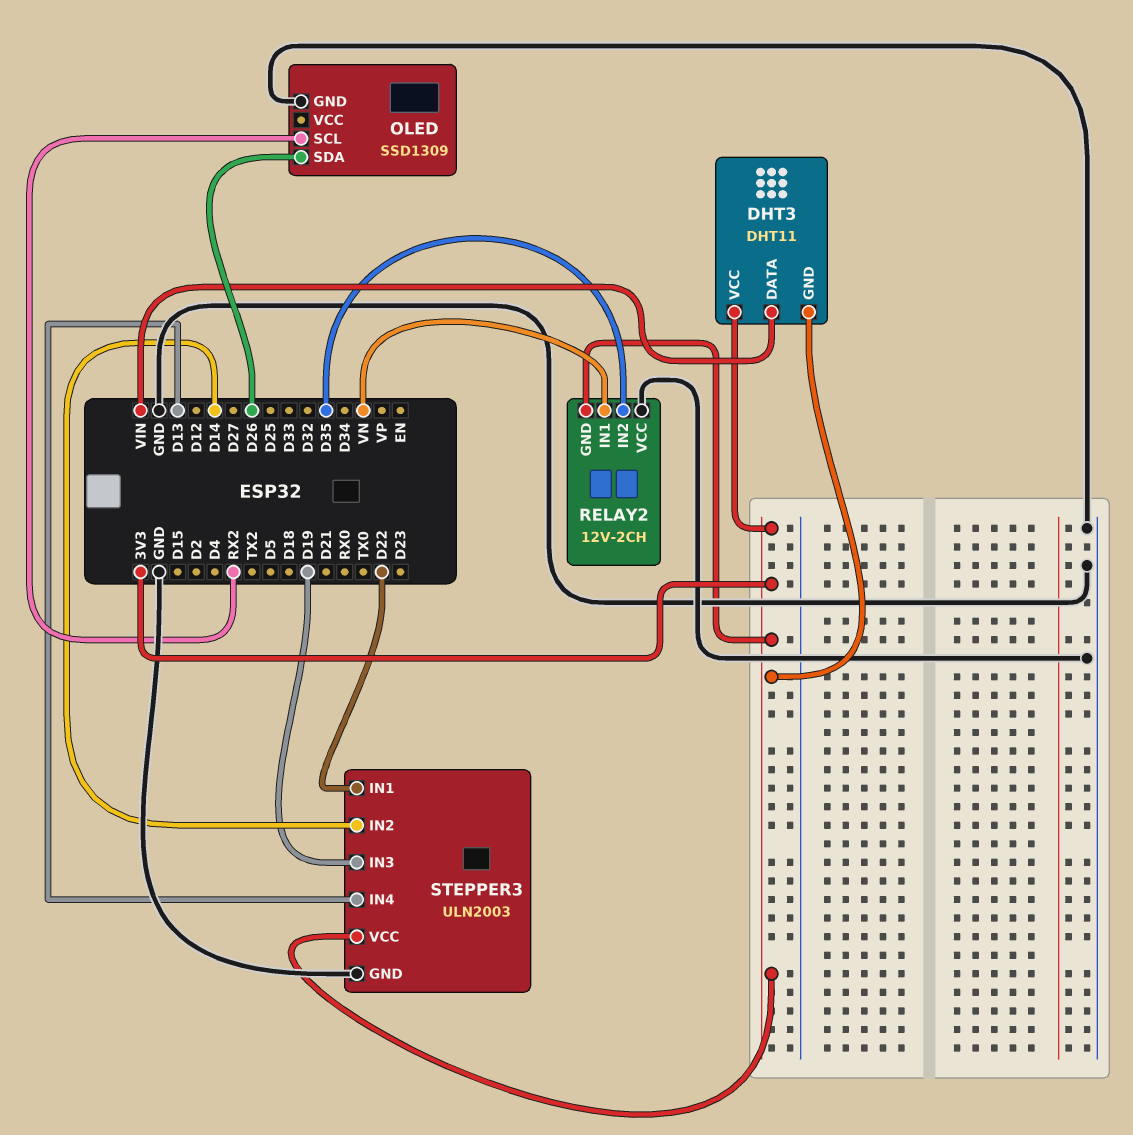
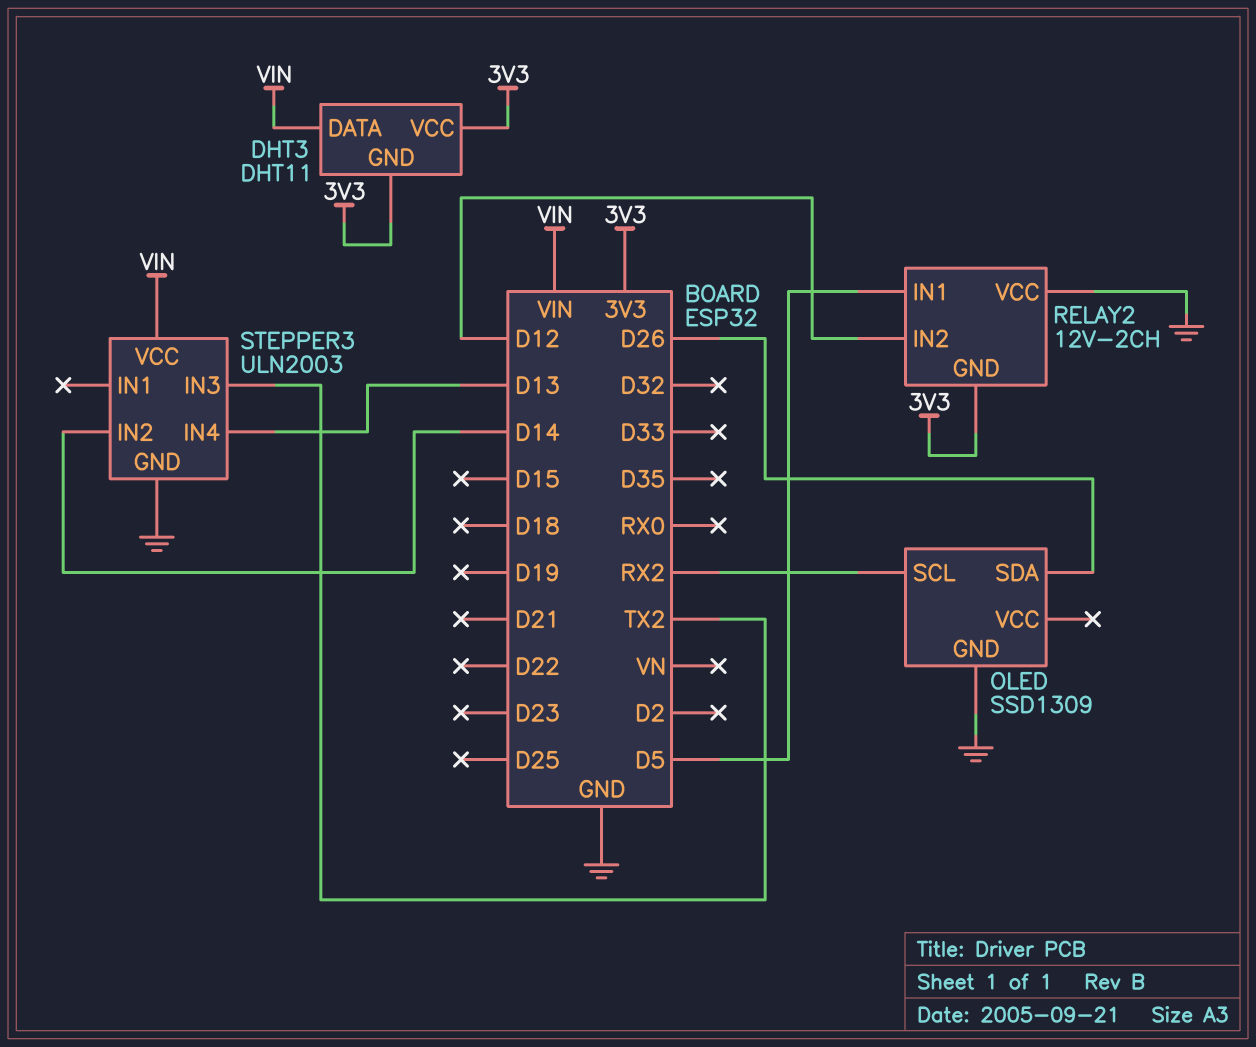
RELAY2 pin IN1: VN -> D5
RELAY2 pin IN2: D35 -> D12
STEPPER3 pin IN1: D22 -> none
STEPPER3 pin IN3: D19 -> TX2
STEPPER3 pin VCC: 3V3 -> VIN

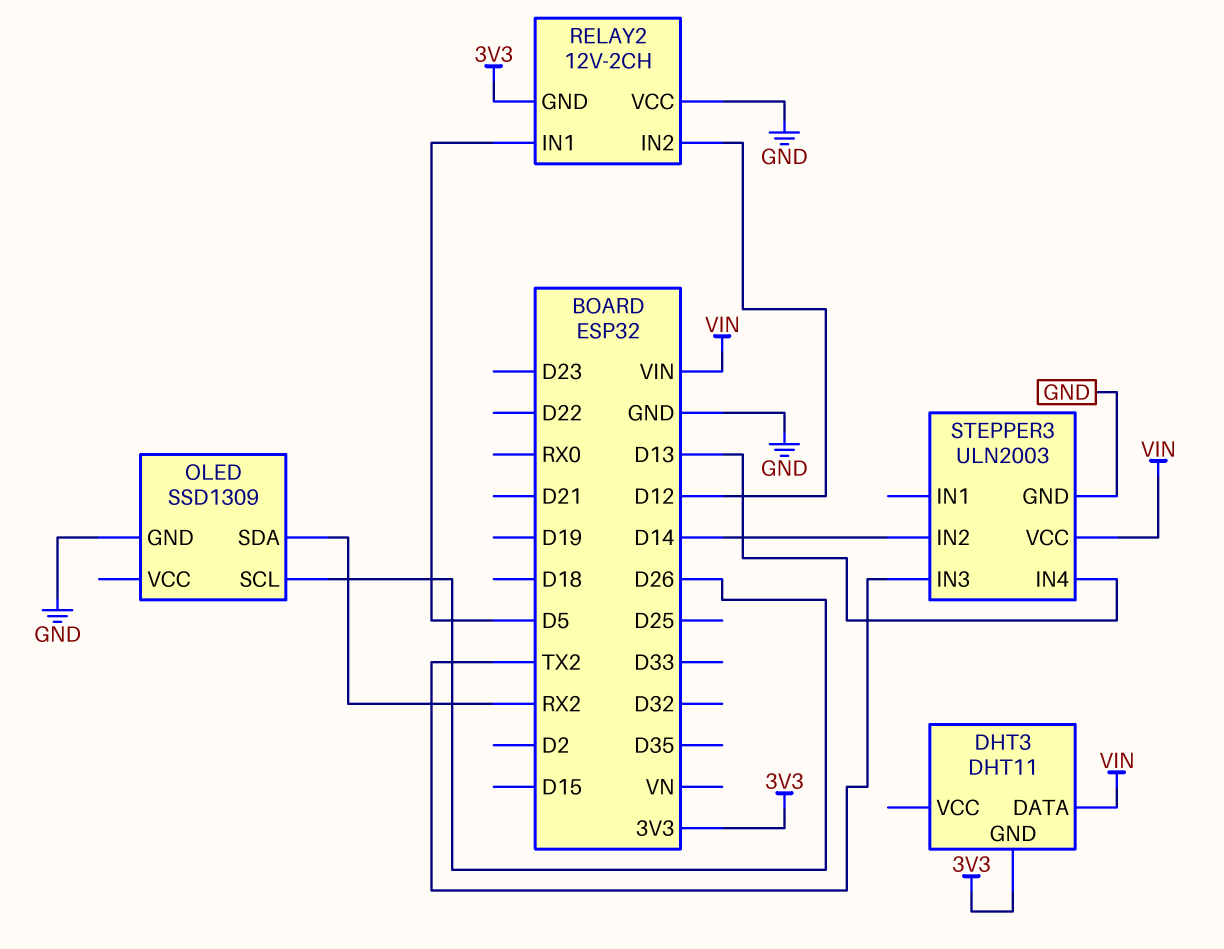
DHT3 pin VCC: 3V3 -> none
OLED pin SCL: RX2 -> D26
OLED pin SDA: D26 -> RX2

